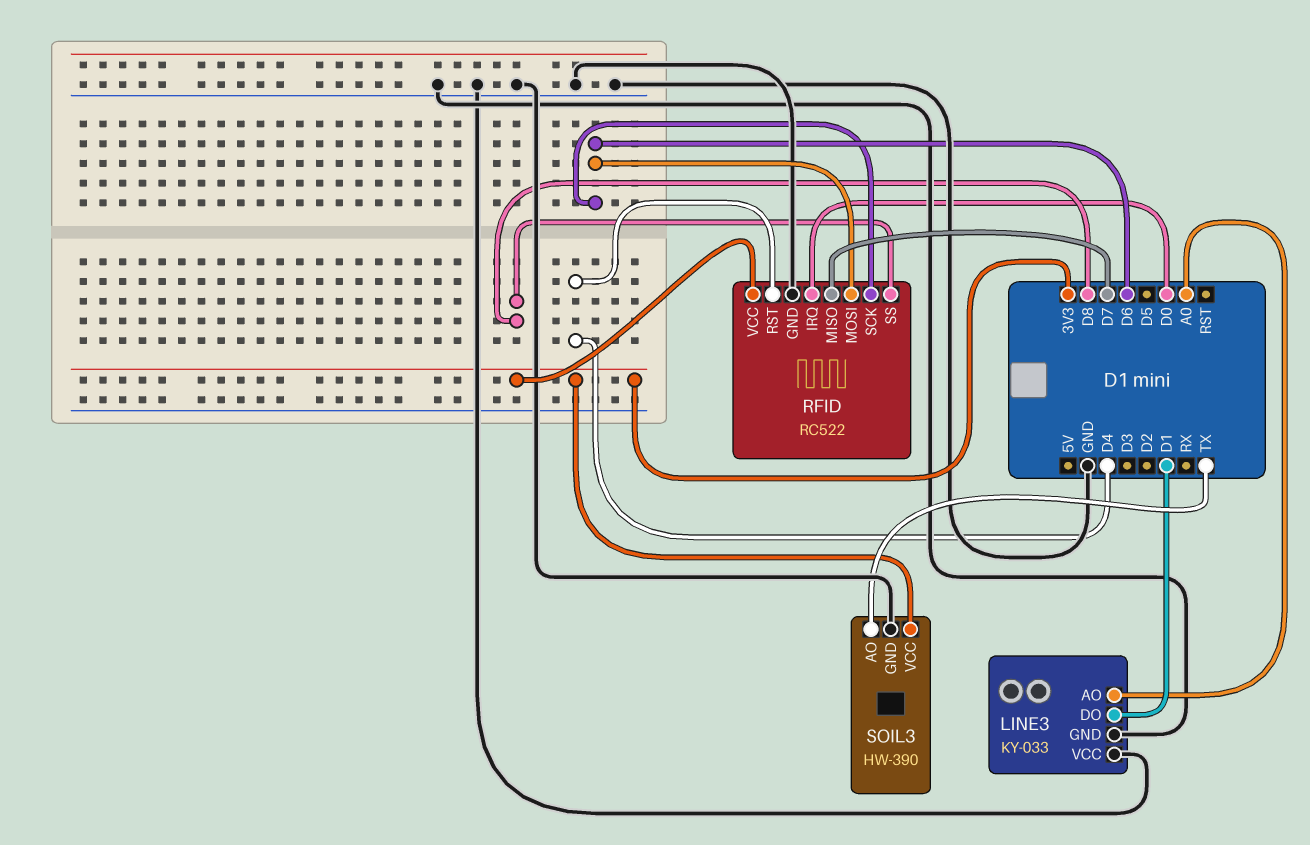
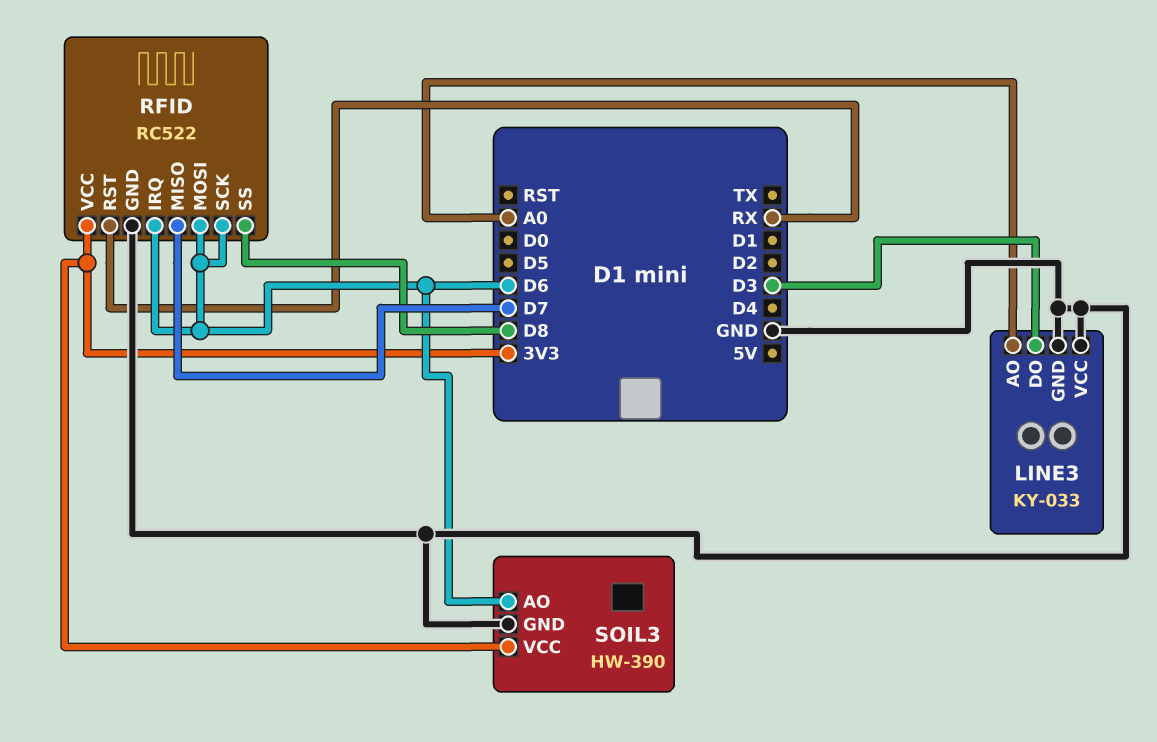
LINE3 pin DO: D1 -> D3
RFID pin IRQ: D0 -> D6
RFID pin RST: D4 -> RX
SOIL3 pin AO: TX -> D6

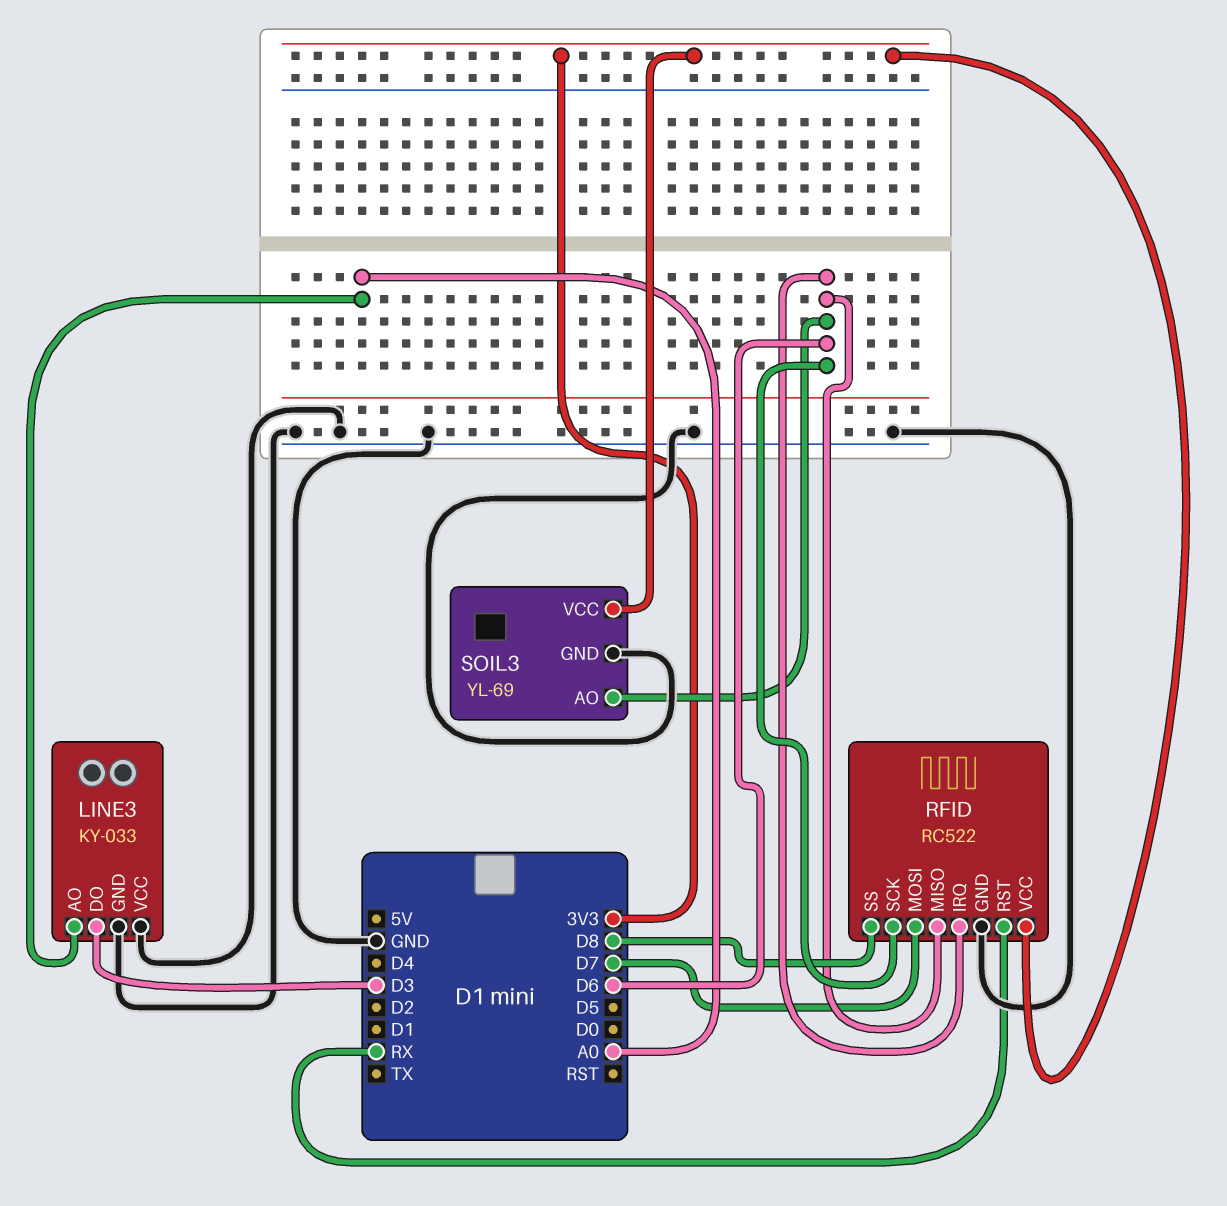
RFID pin MISO: D7 -> D6
RFID pin MOSI: D6 -> D7
SOIL3: HW-390 -> YL-69

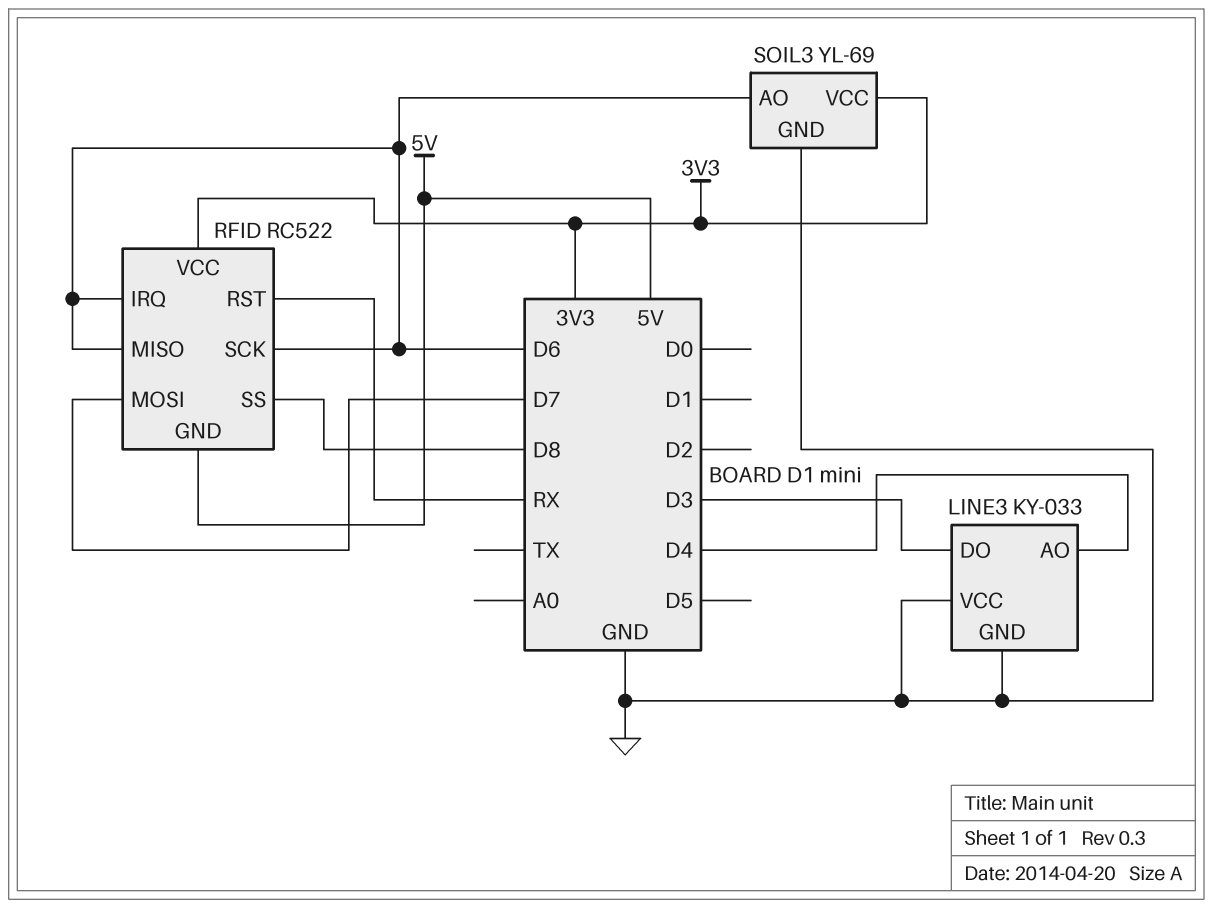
LINE3 pin AO: A0 -> D4
RFID pin GND: GND -> 5V

